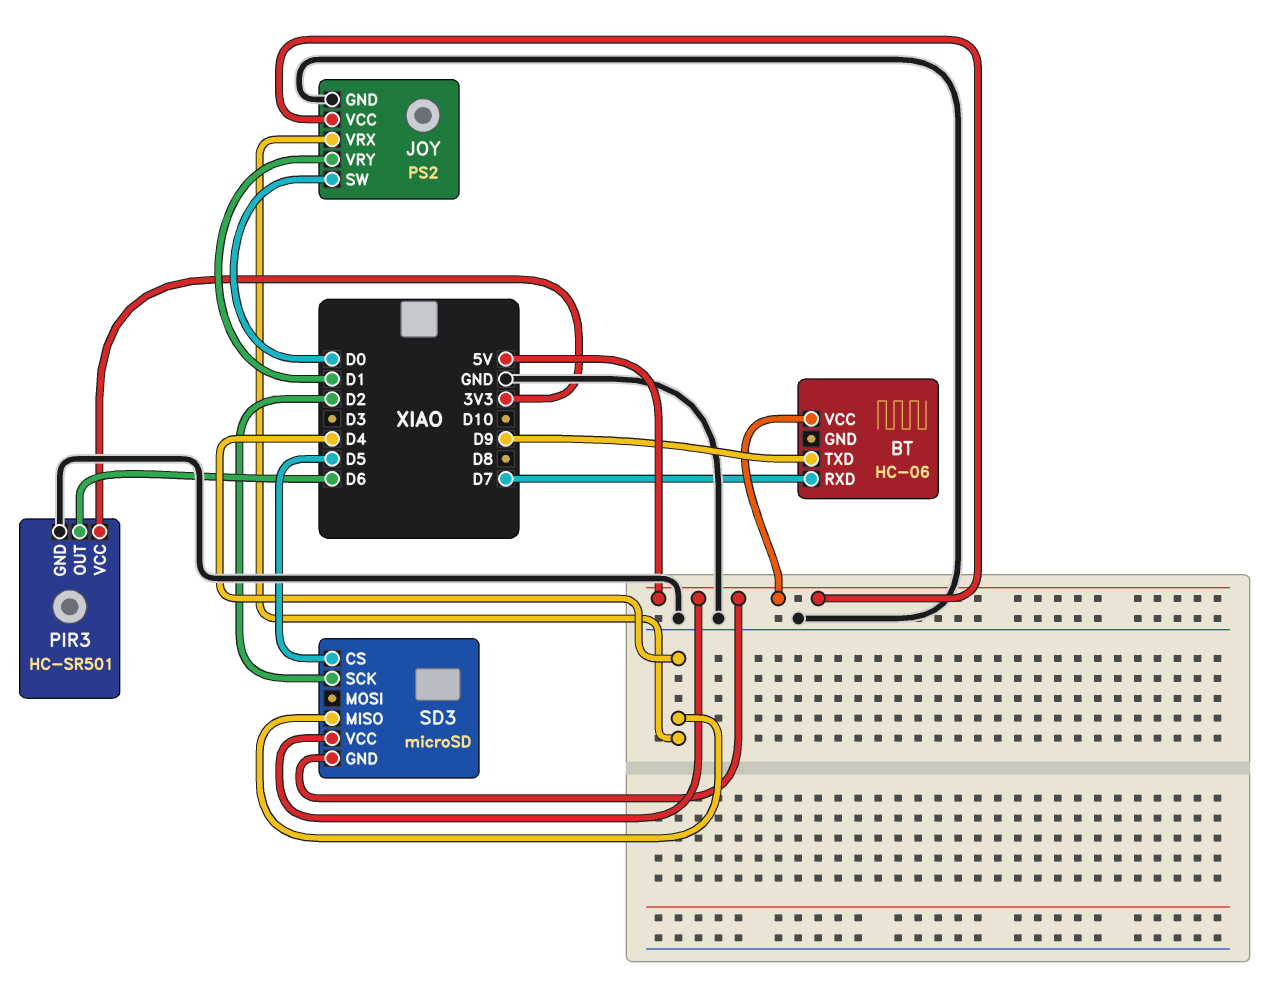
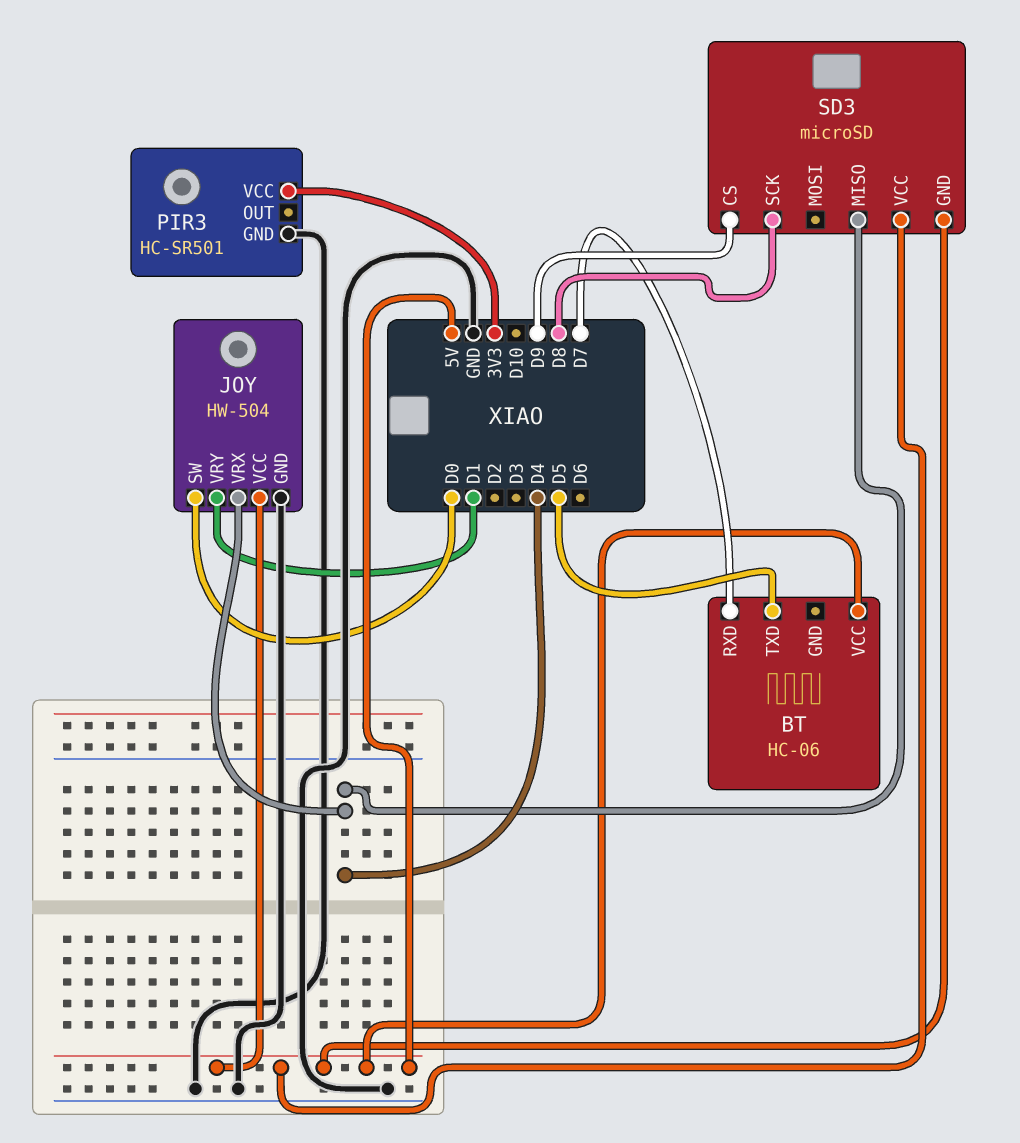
BT pin TXD: D9 -> D5
JOY: PS2 -> HW-504
PIR3 pin OUT: D6 -> none
SD3 pin CS: D5 -> D9
SD3 pin SCK: D2 -> D8

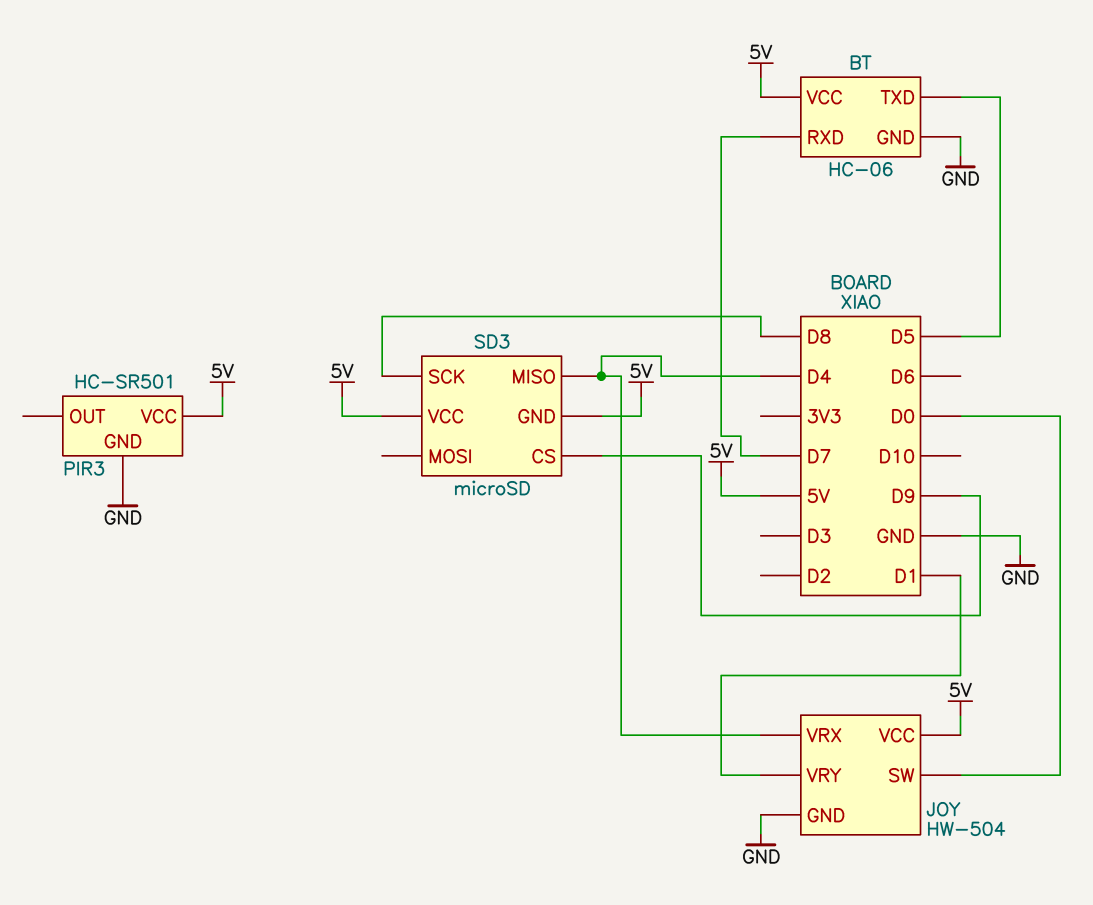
BT pin GND: none -> GND
PIR3 pin VCC: 3V3 -> 5V

